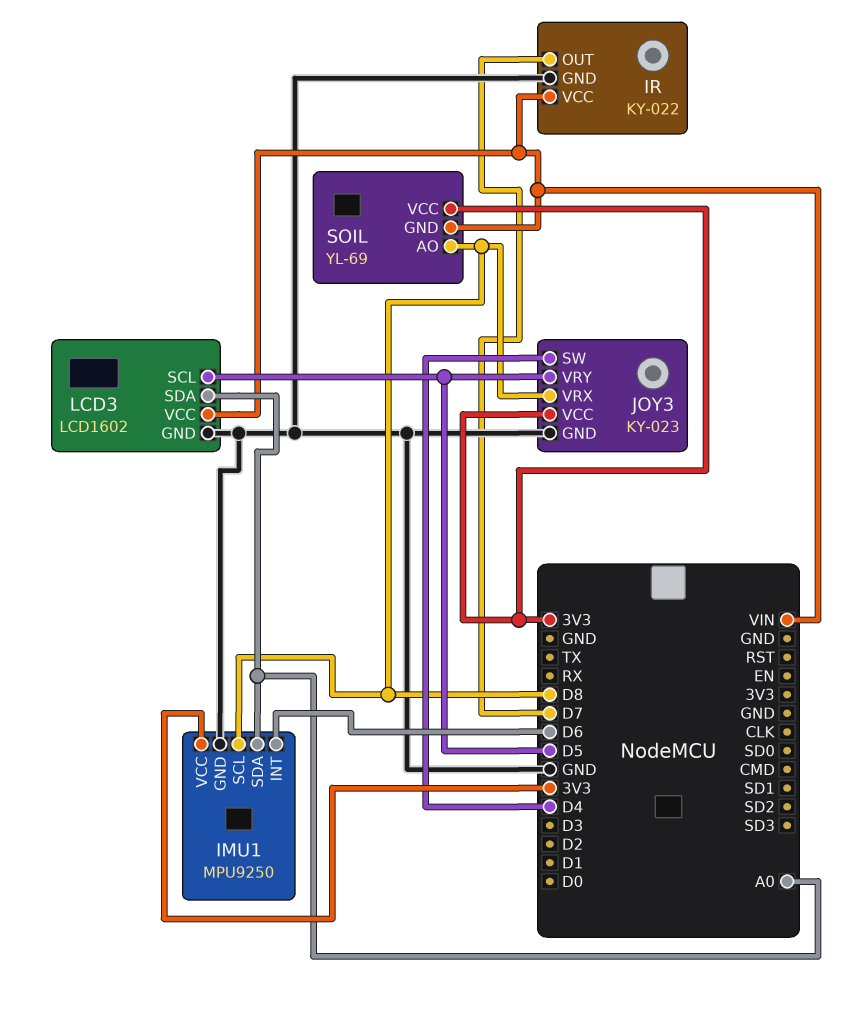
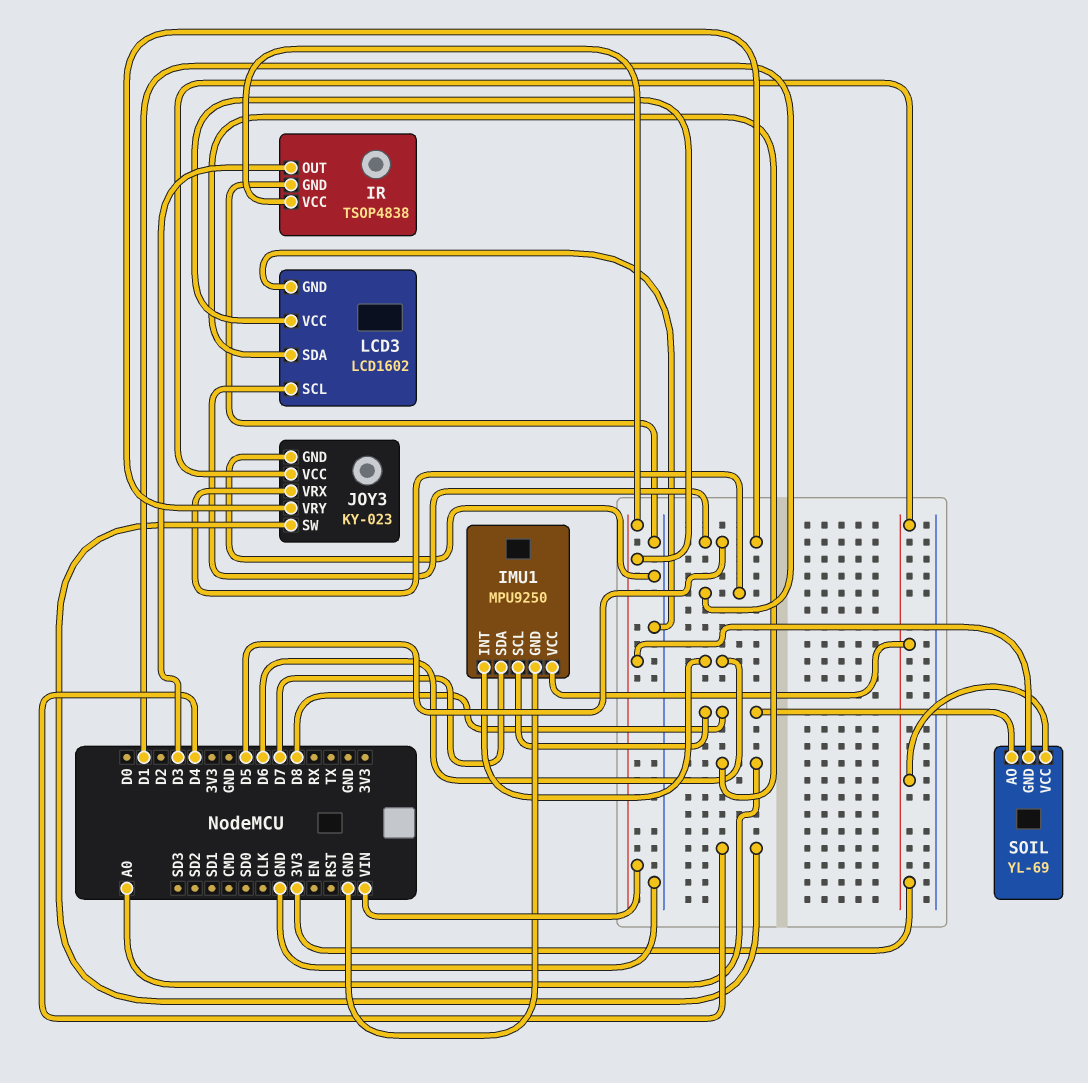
IMU1 pin SDA: A0 -> D7
IR: KY-022 -> TSOP4838
IR pin OUT: D7 -> D3
JOY3 pin VRX: D8 -> D1

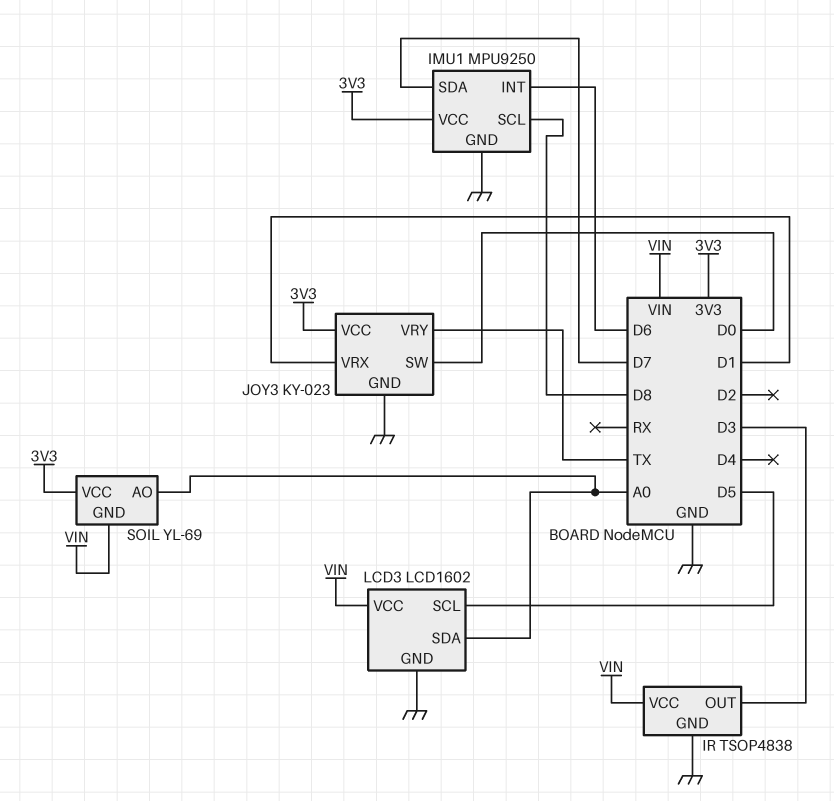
JOY3 pin SW: D4 -> D0
JOY3 pin VRY: D5 -> TX
SOIL pin AO: D8 -> A0

